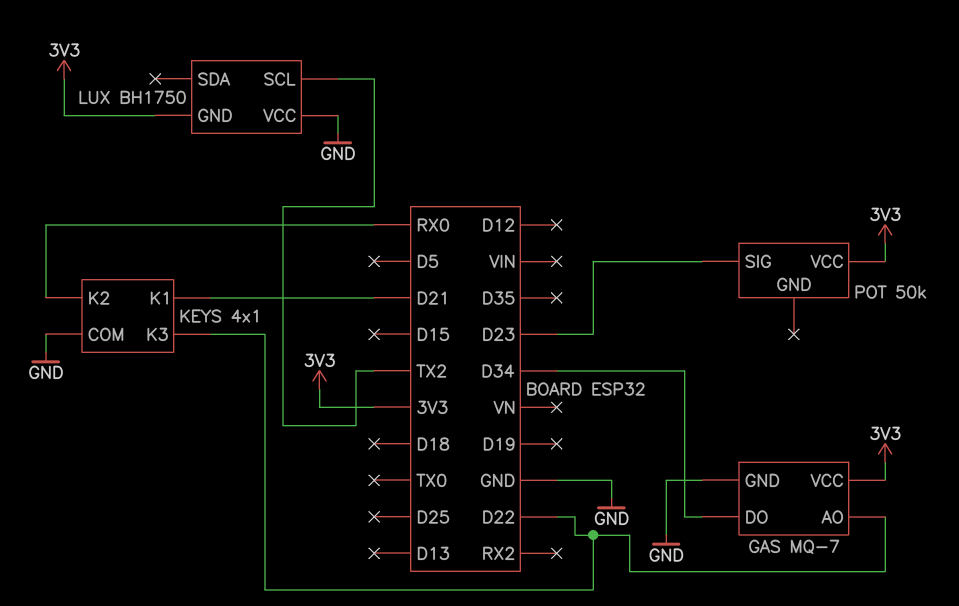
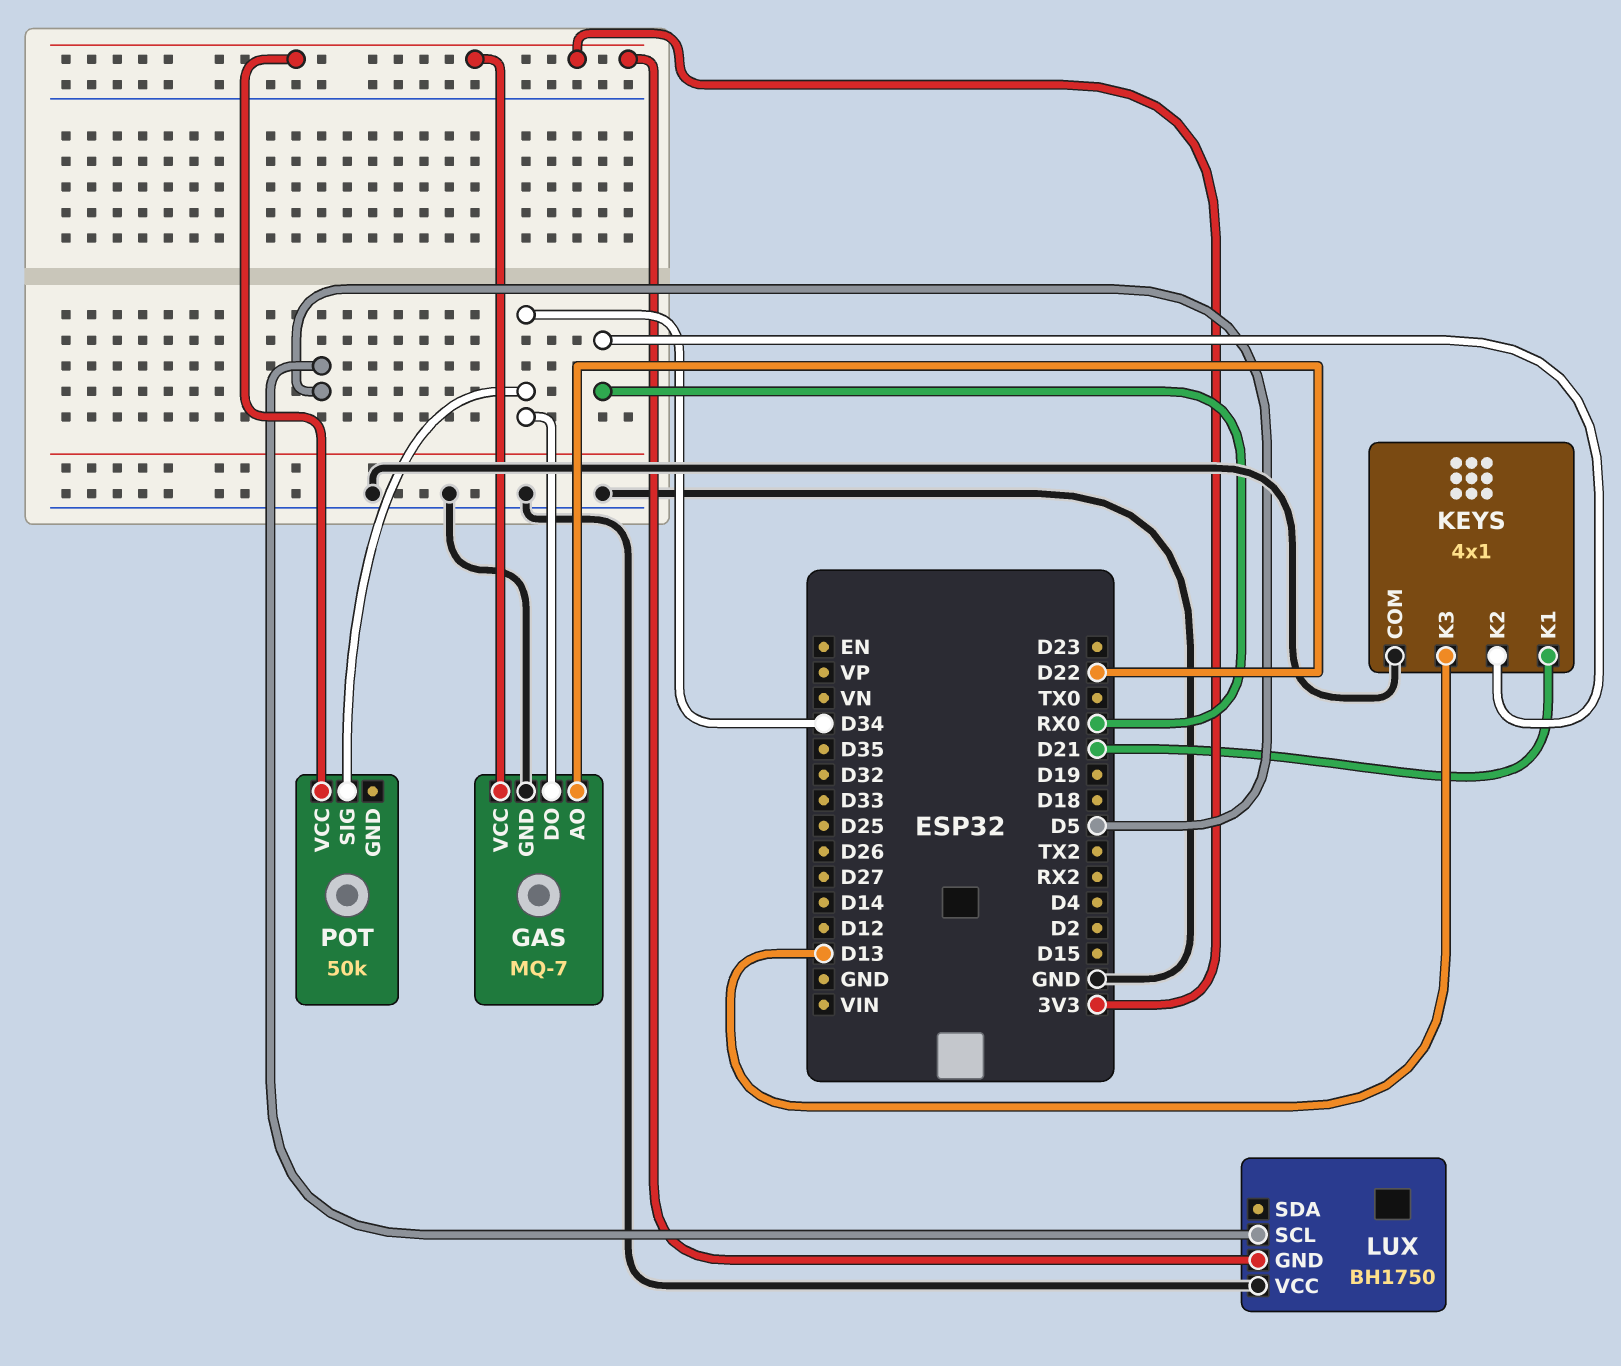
KEYS pin K3: D22 -> D13
LUX pin SCL: TX2 -> D5
POT pin SIG: D23 -> D34

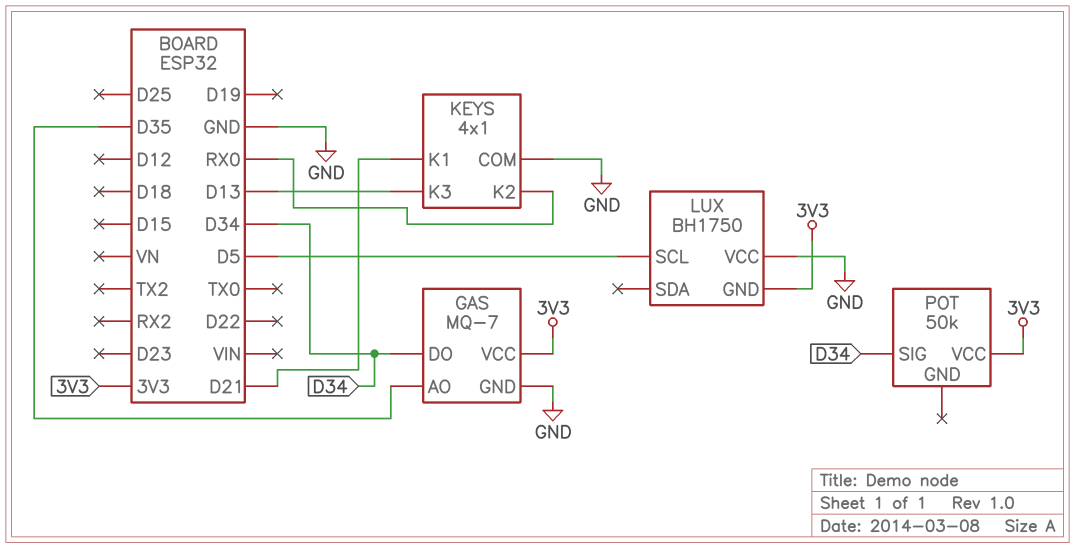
GAS pin AO: D22 -> D35

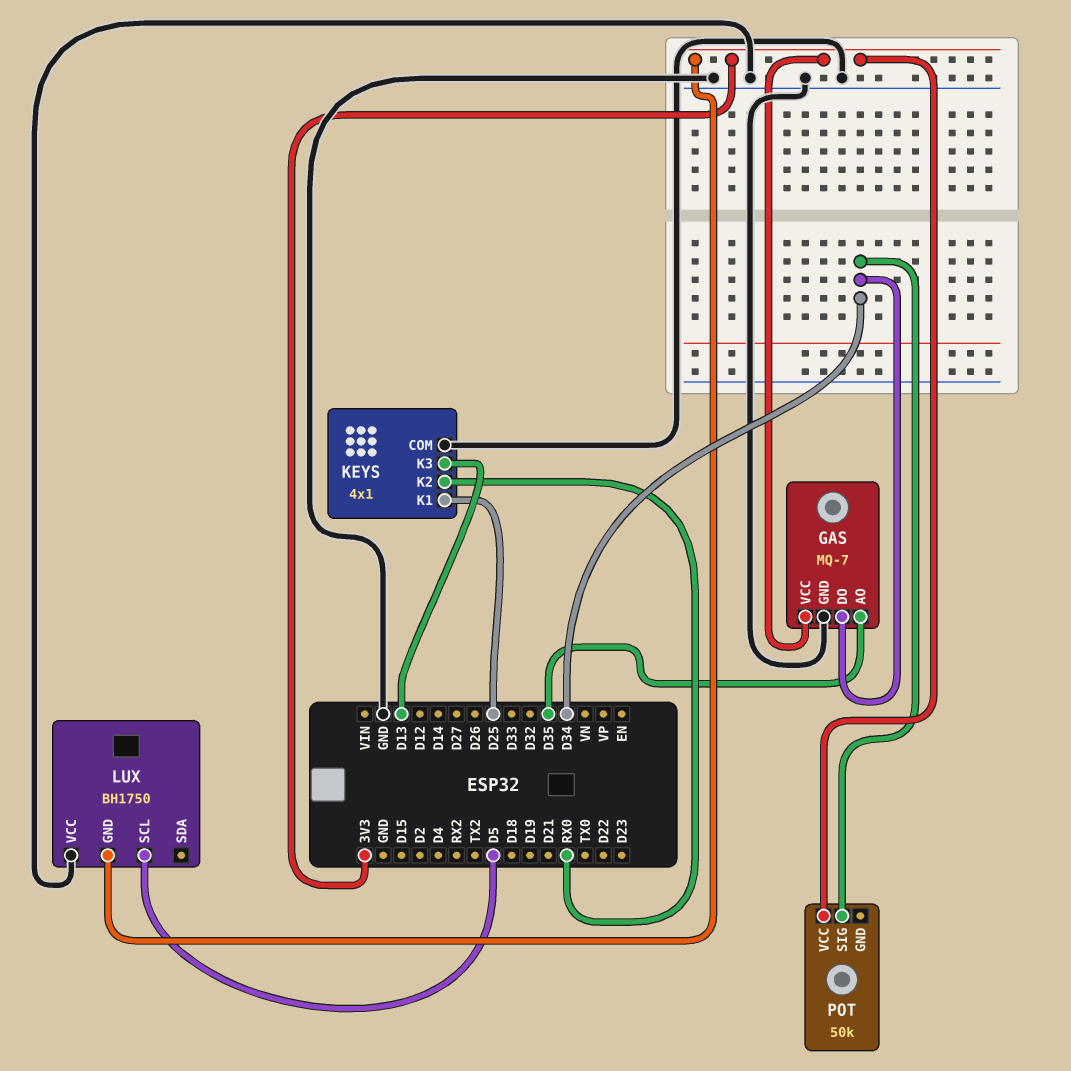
KEYS pin K1: D21 -> D25

